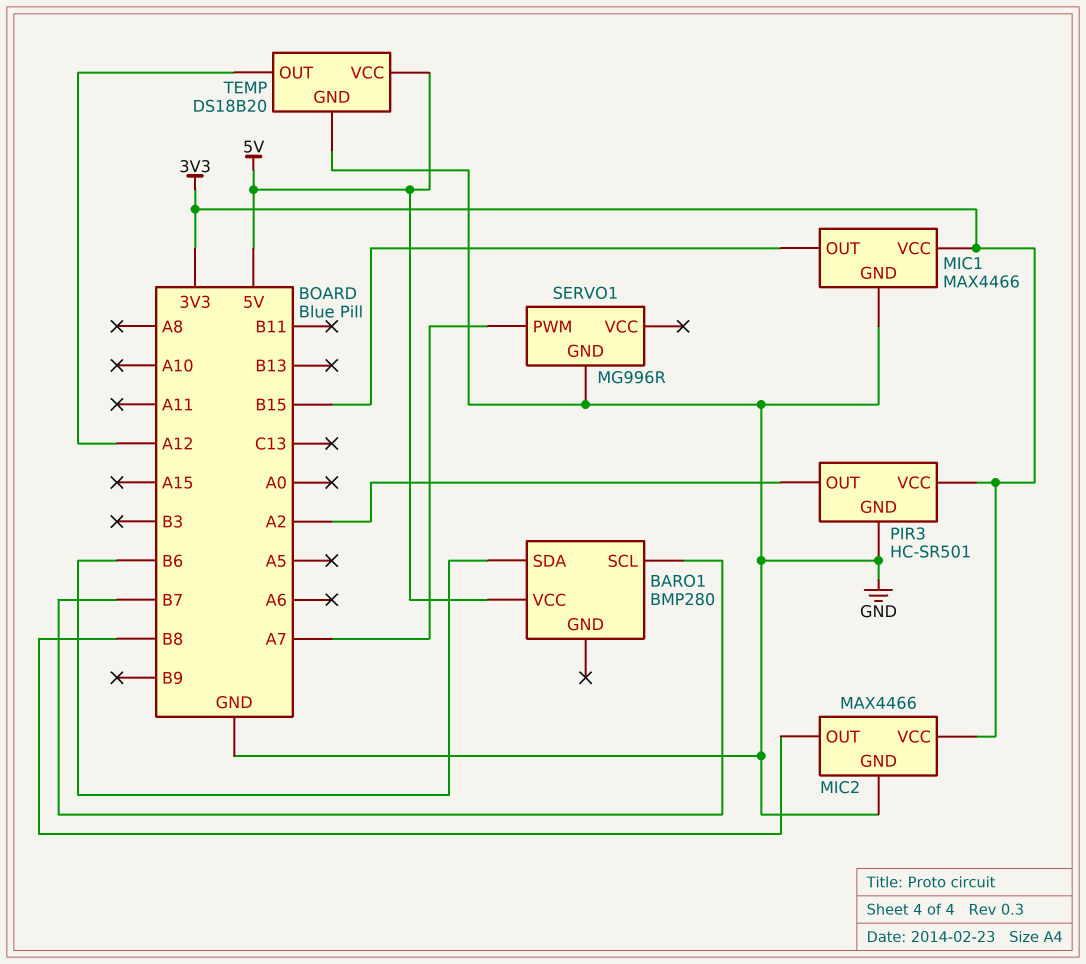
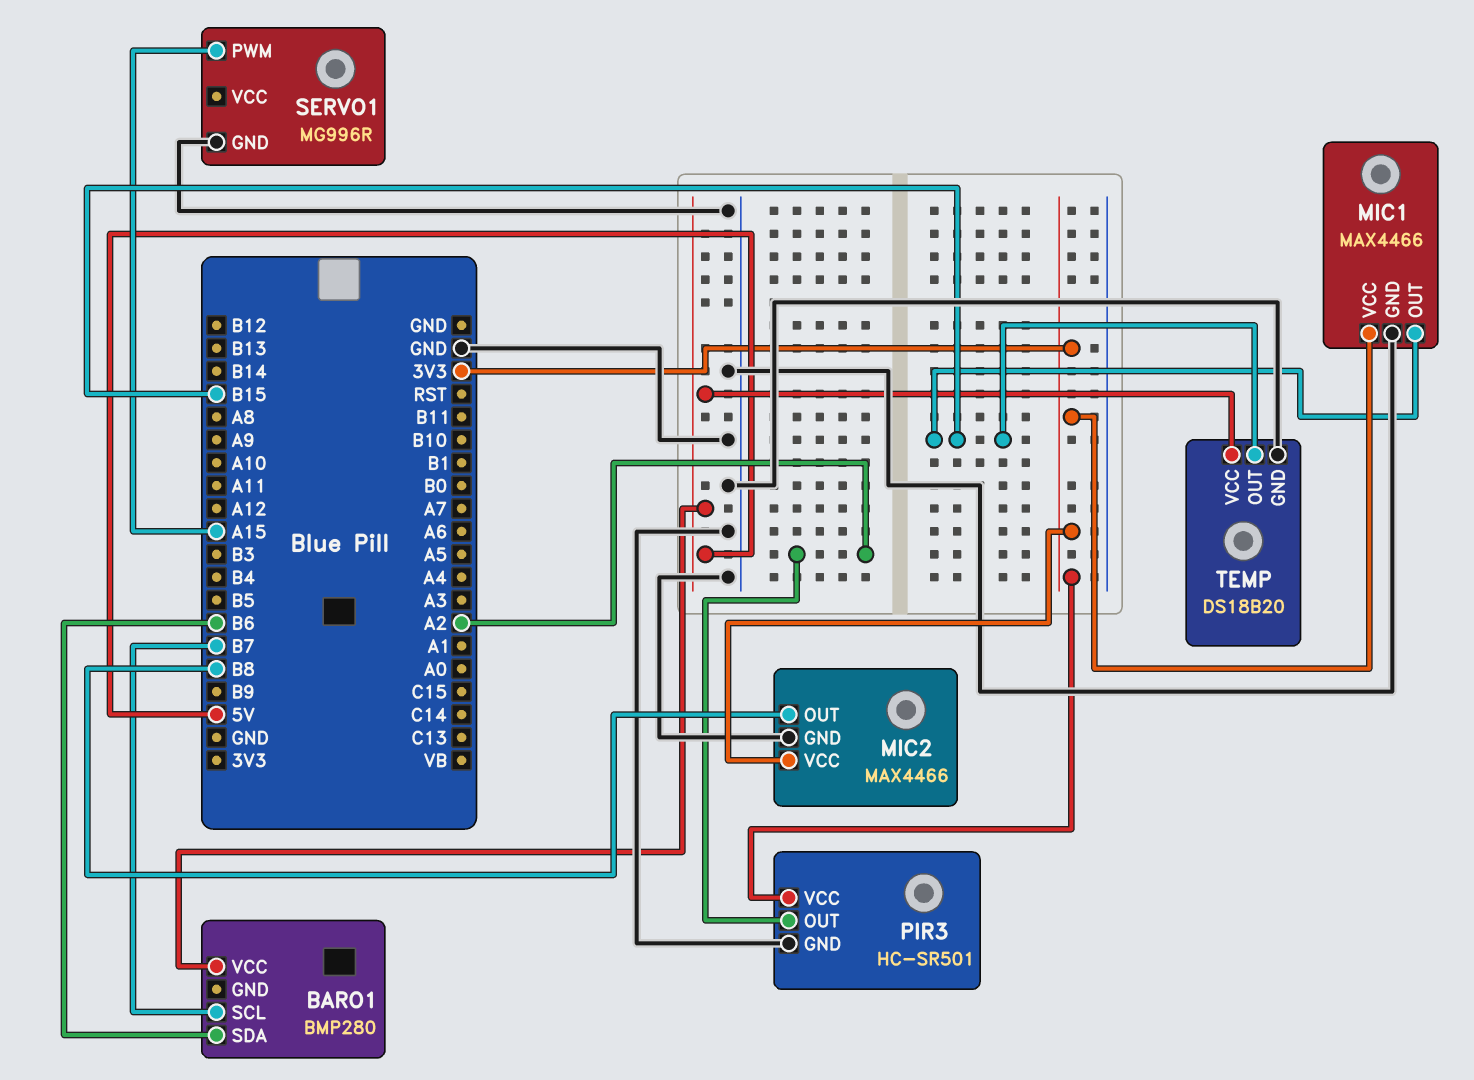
SERVO1 pin PWM: A7 -> A15
TEMP pin OUT: A12 -> B15

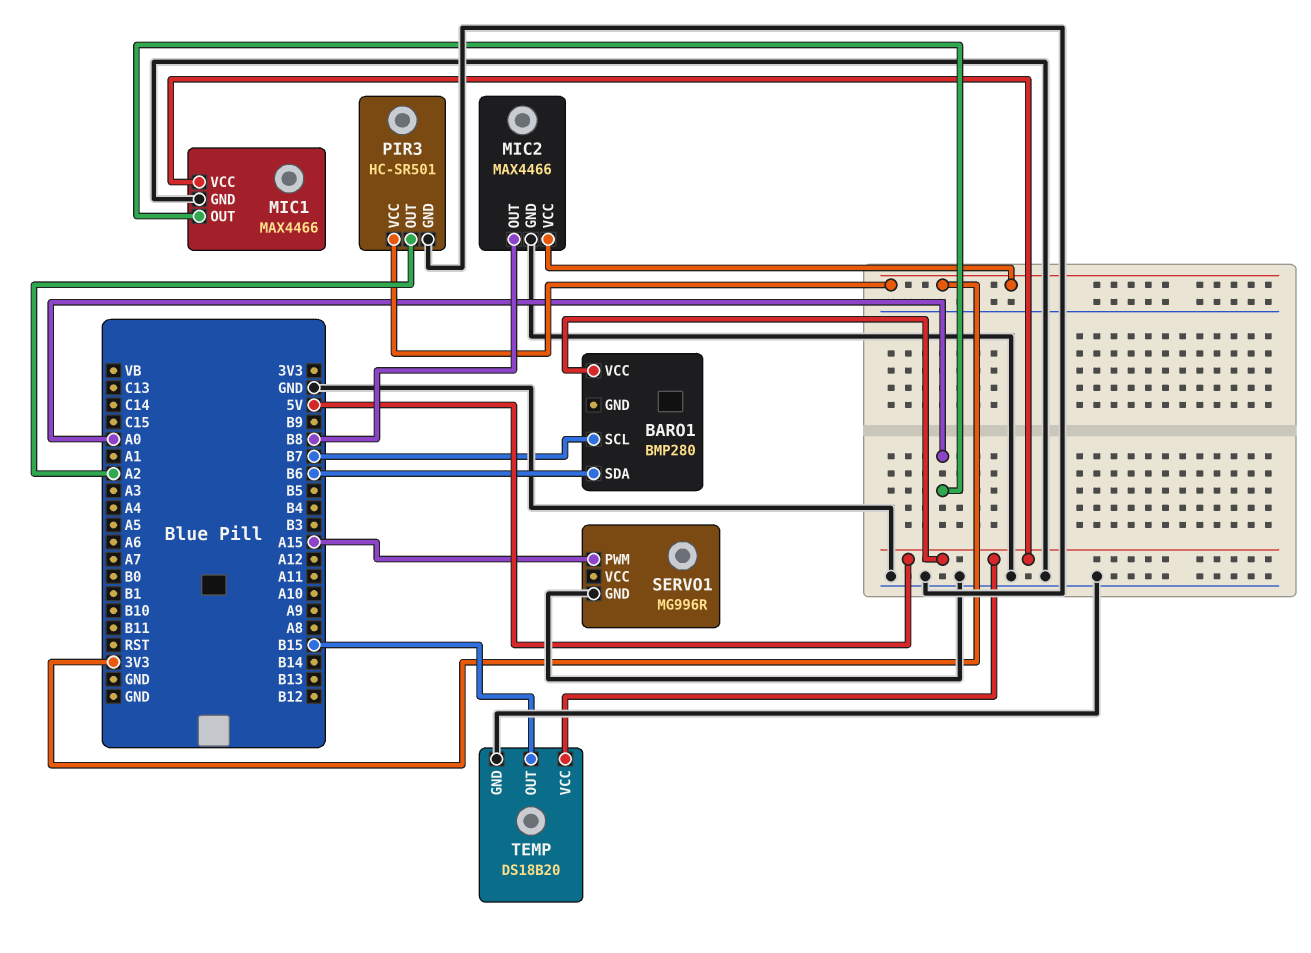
MIC1 pin OUT: B15 -> A0
MIC1 pin VCC: 3V3 -> 5V

